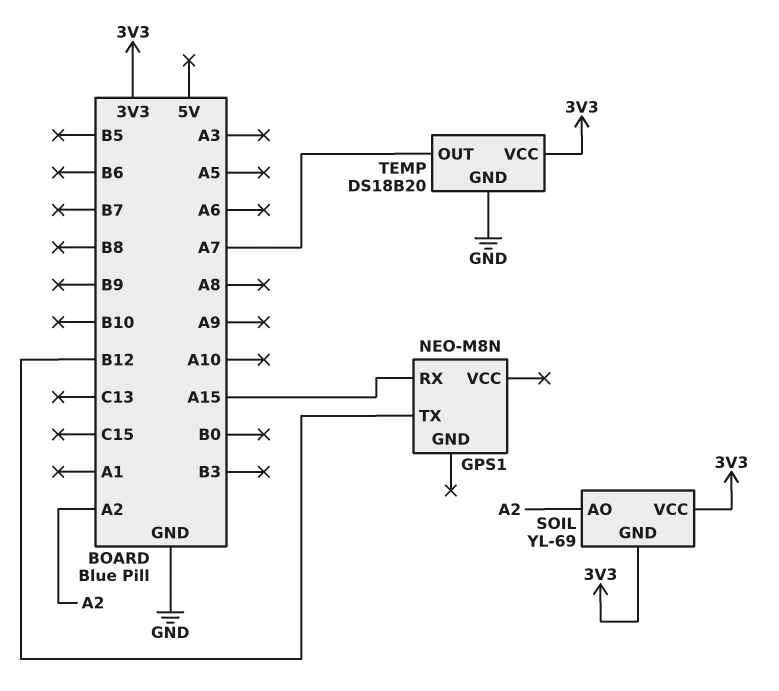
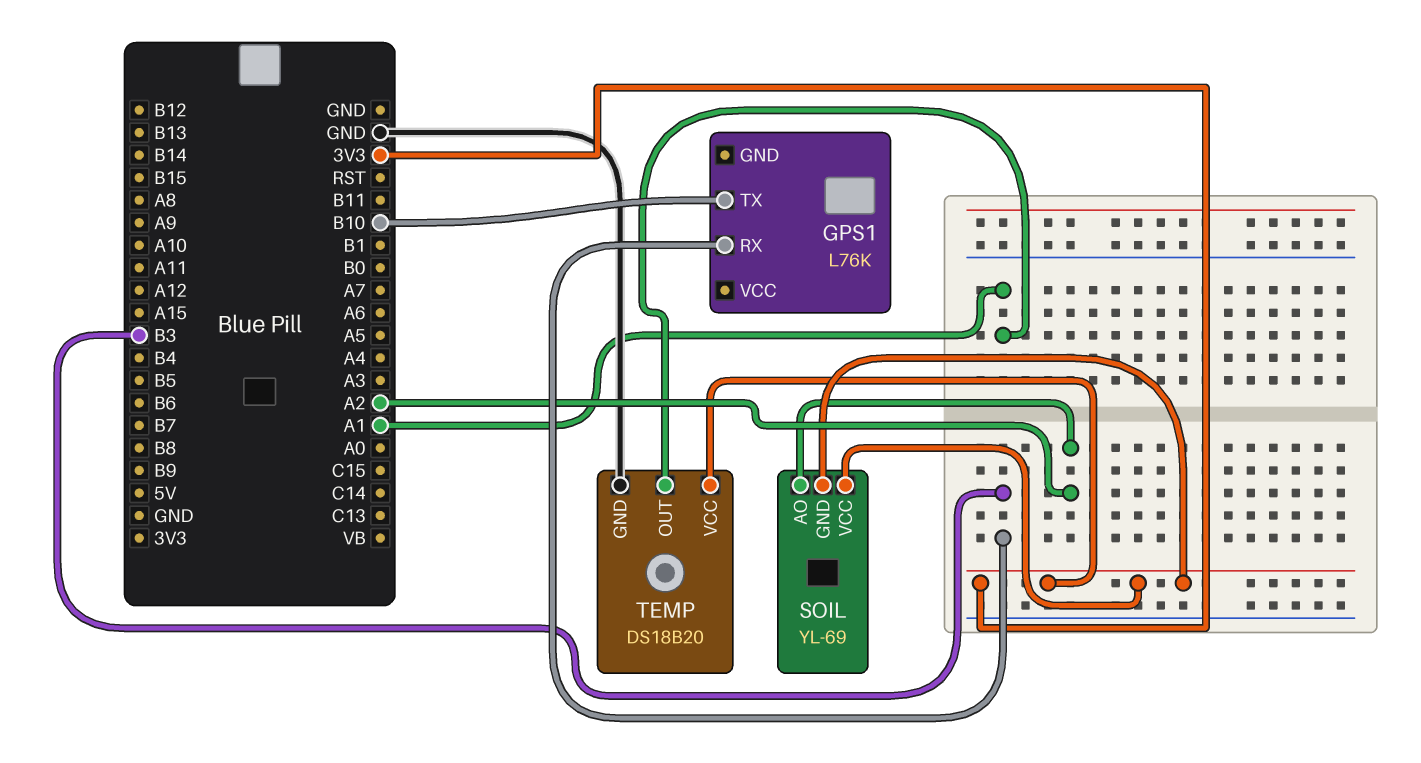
GPS1: NEO-M8N -> L76K
GPS1 pin RX: A15 -> B3
GPS1 pin TX: B12 -> B10
TEMP pin OUT: A7 -> A1

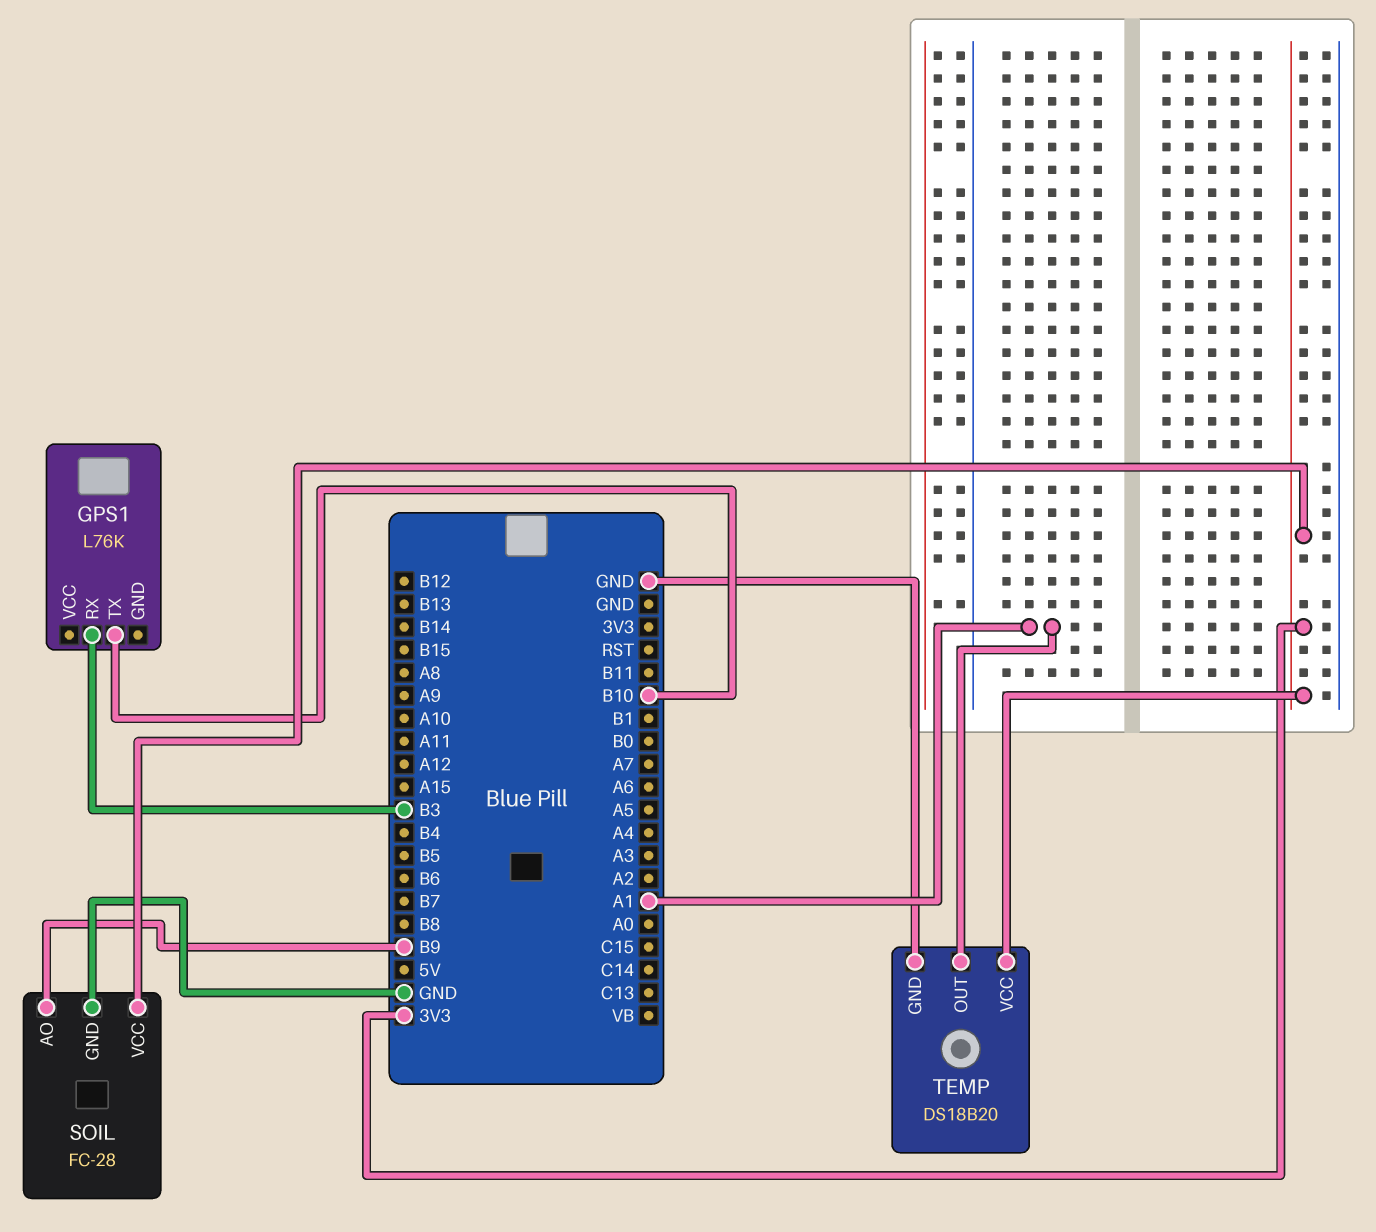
SOIL: YL-69 -> FC-28
SOIL pin AO: A2 -> B9
SOIL pin GND: 3V3 -> GND

